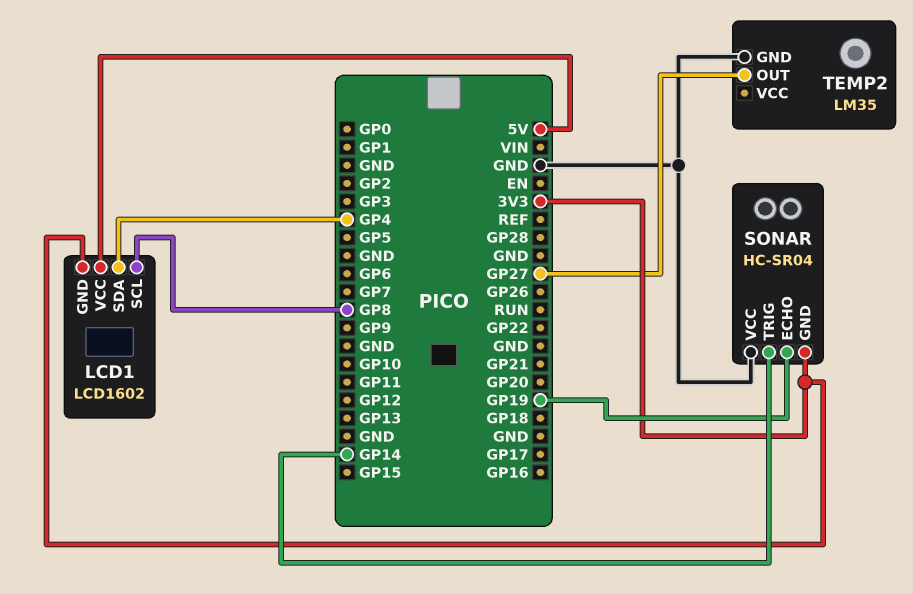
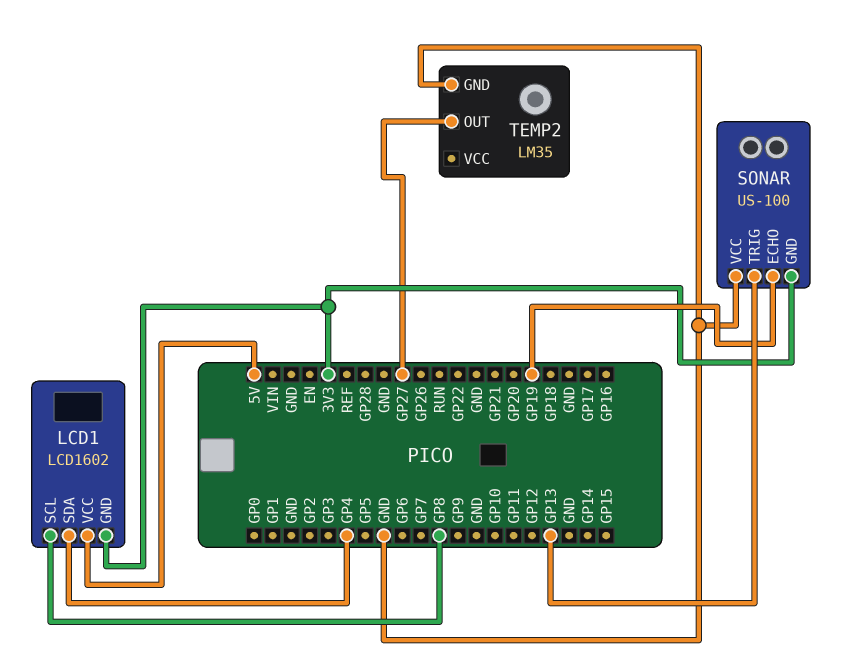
SONAR: HC-SR04 -> US-100
SONAR pin TRIG: GP14 -> GP13

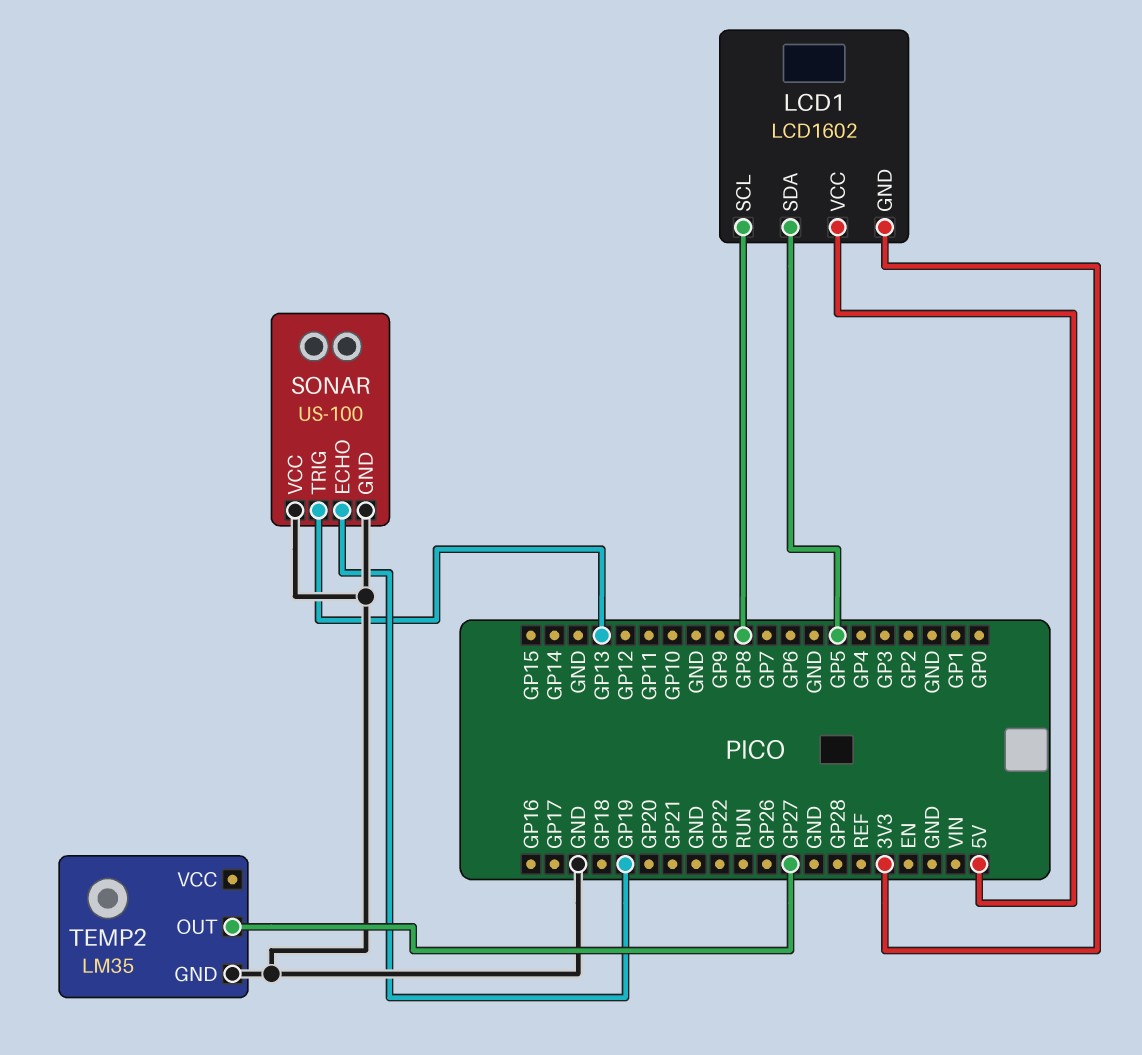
LCD1 pin SDA: GP4 -> GP5
SONAR pin GND: 3V3 -> GND

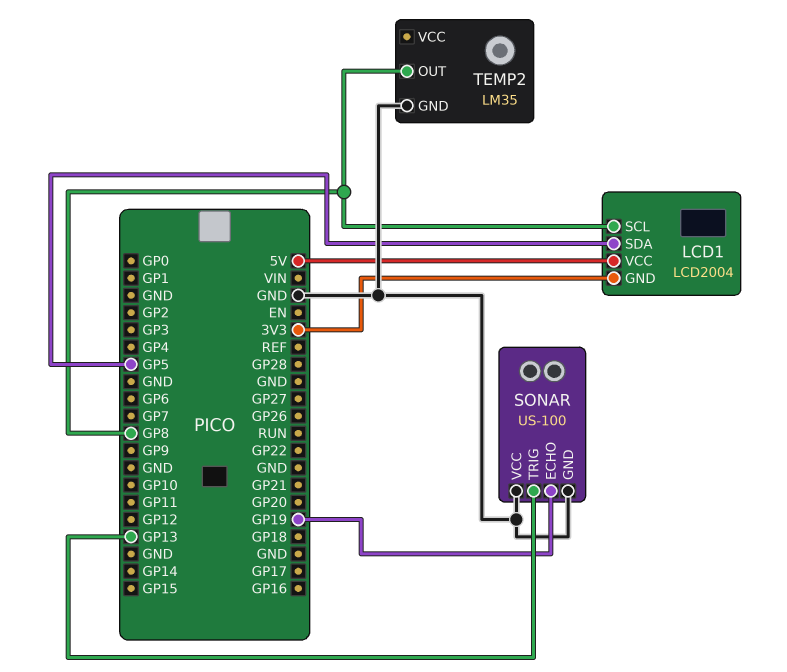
LCD1: LCD1602 -> LCD2004
TEMP2 pin OUT: GP27 -> GP8

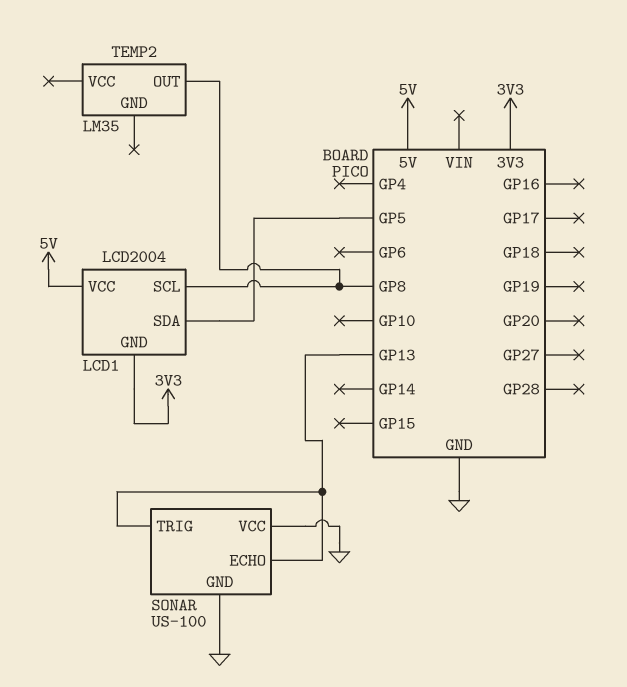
SONAR pin ECHO: GP19 -> GP13
TEMP2 pin GND: GND -> none

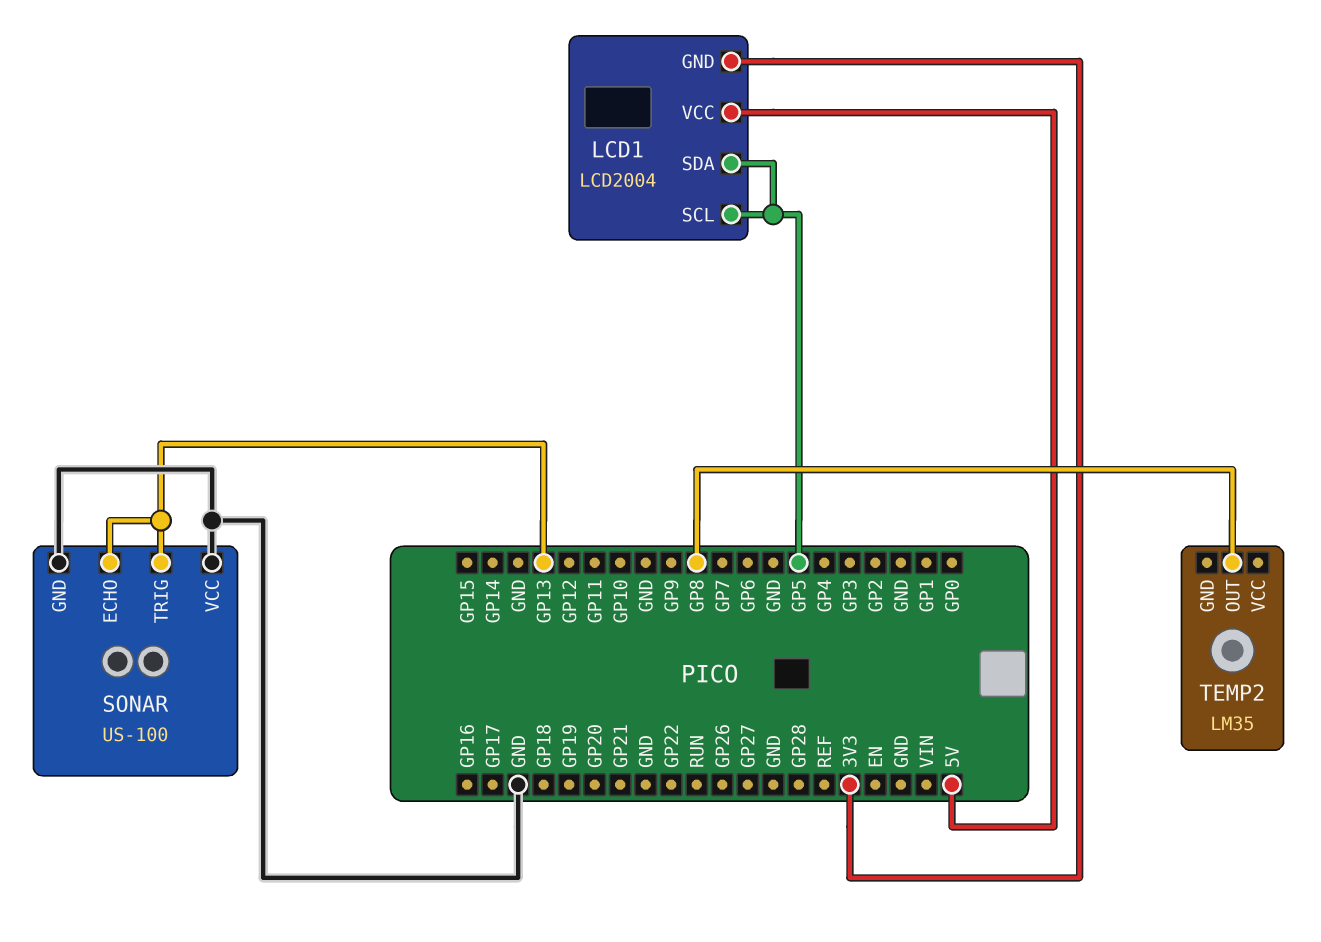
LCD1 pin SCL: GP8 -> GP5

